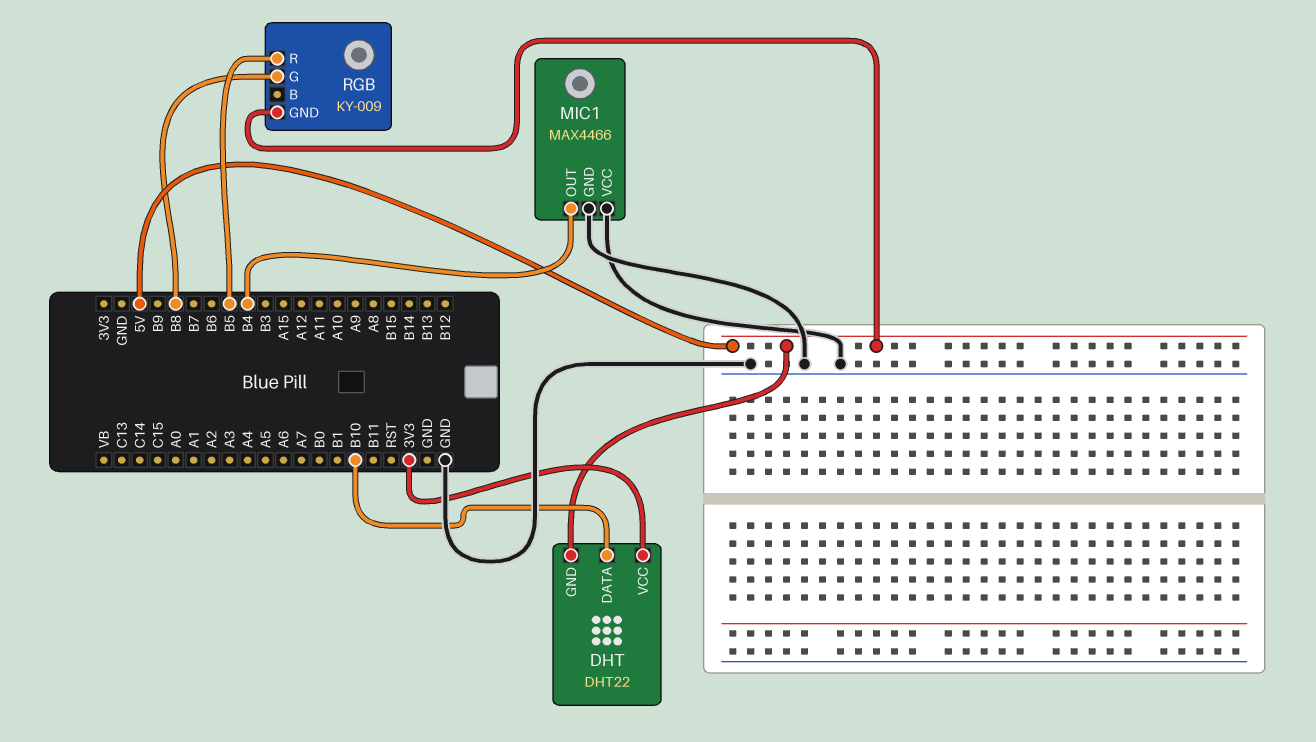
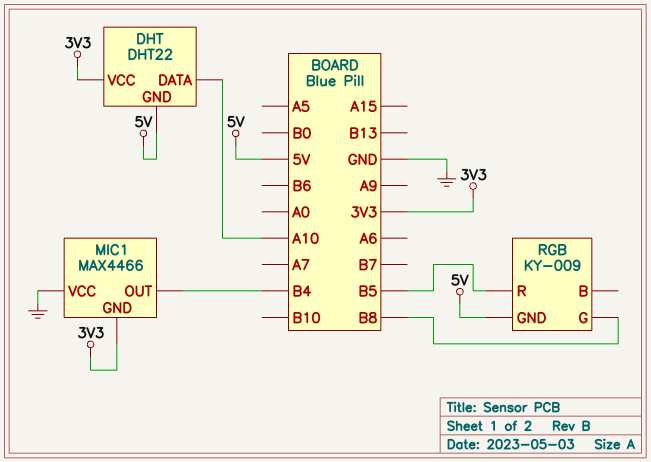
DHT pin DATA: B10 -> A10
MIC1 pin GND: GND -> 3V3

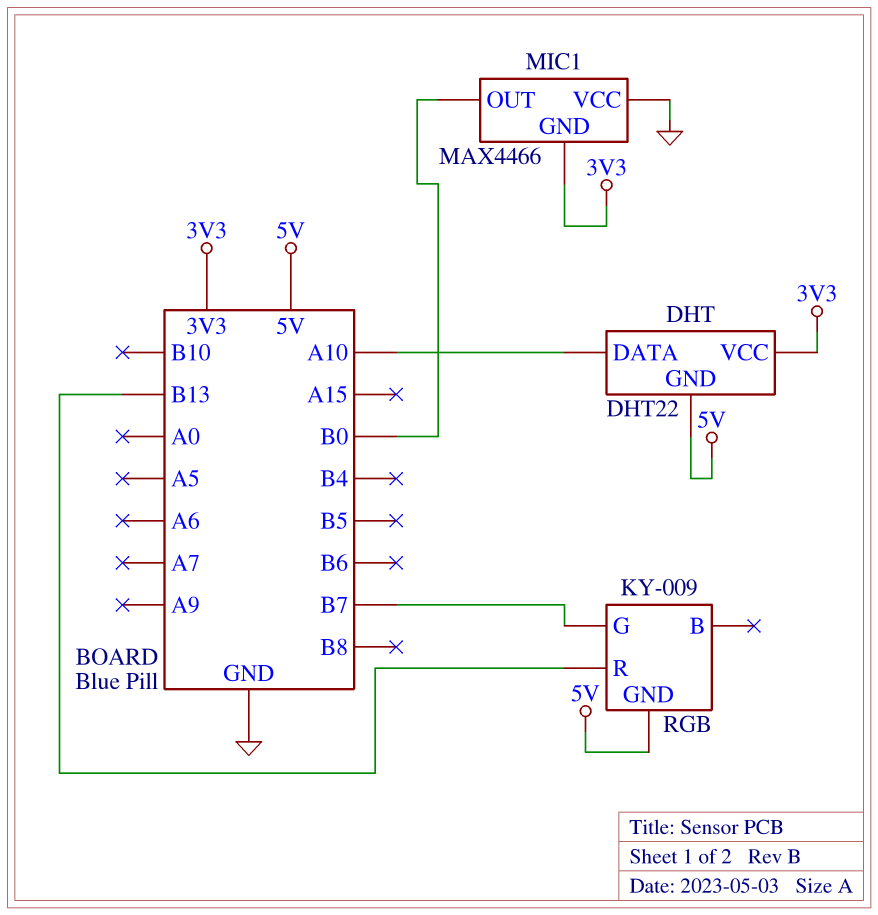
MIC1 pin OUT: B4 -> B0
RGB pin G: B8 -> B7
RGB pin R: B5 -> B13

